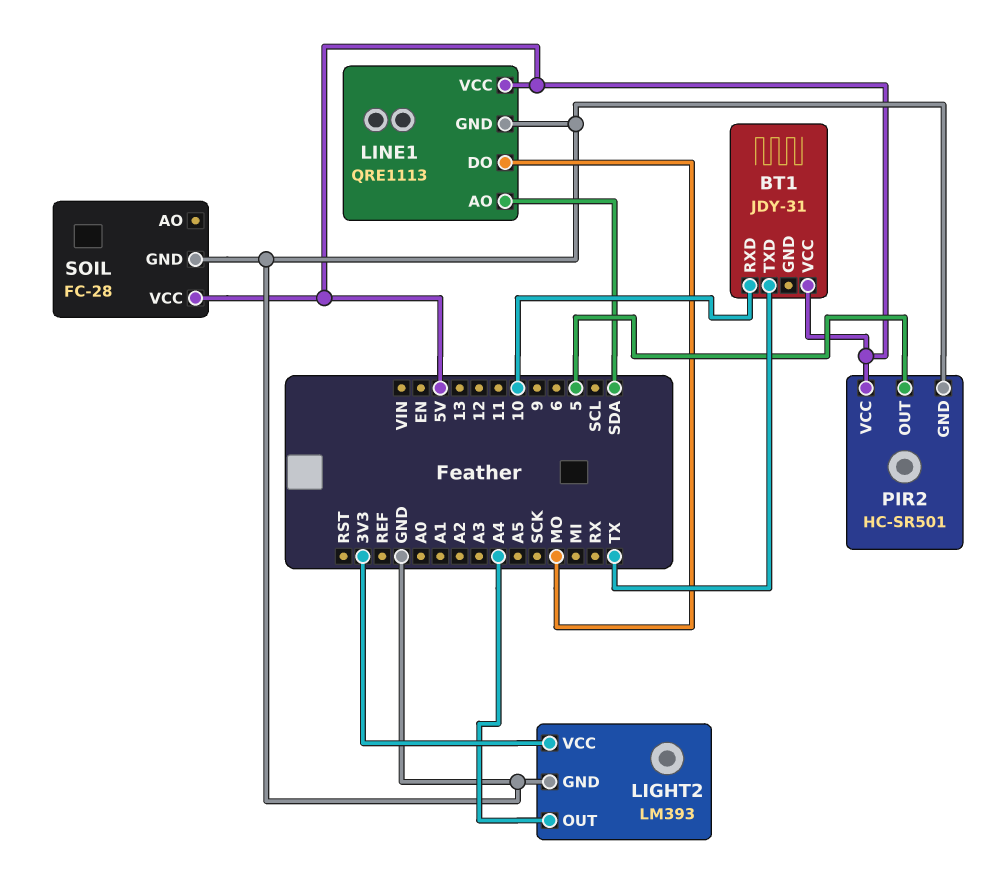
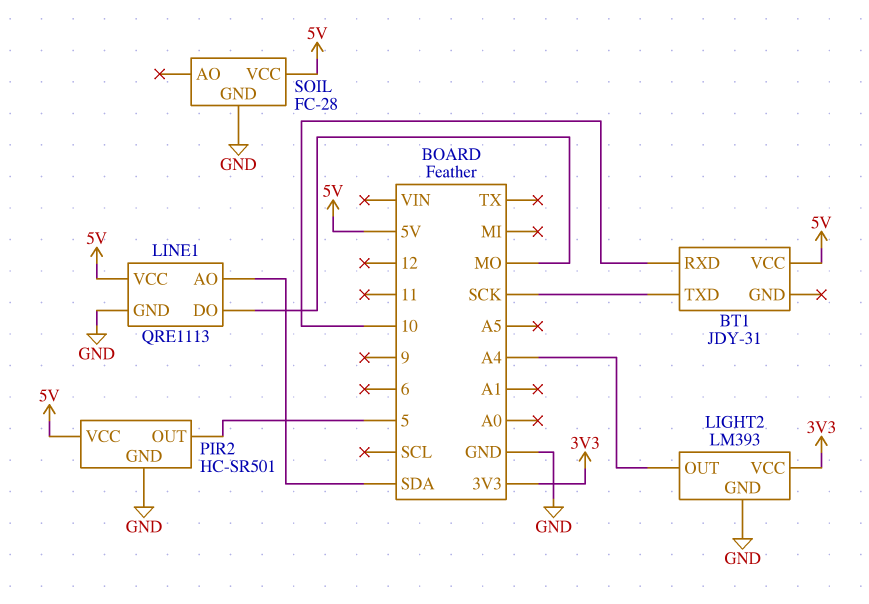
BT1 pin TXD: TX -> SCK

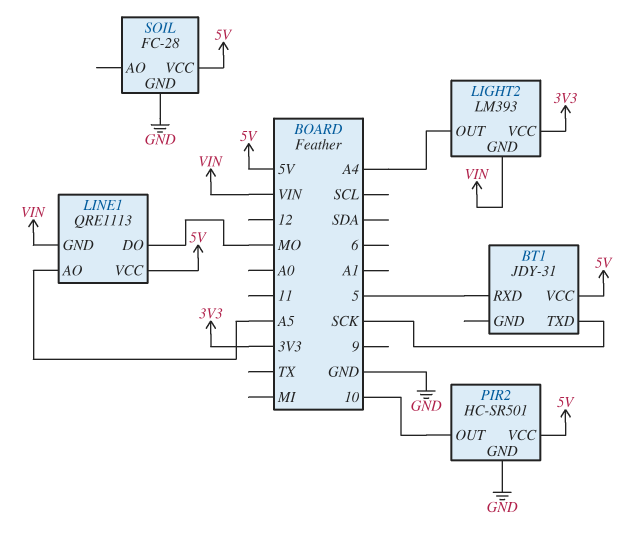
BT1 pin RXD: 10 -> 5
LIGHT2 pin GND: GND -> VIN
LINE1 pin AO: SDA -> A5
LINE1 pin GND: GND -> VIN
PIR2 pin OUT: 5 -> 10

